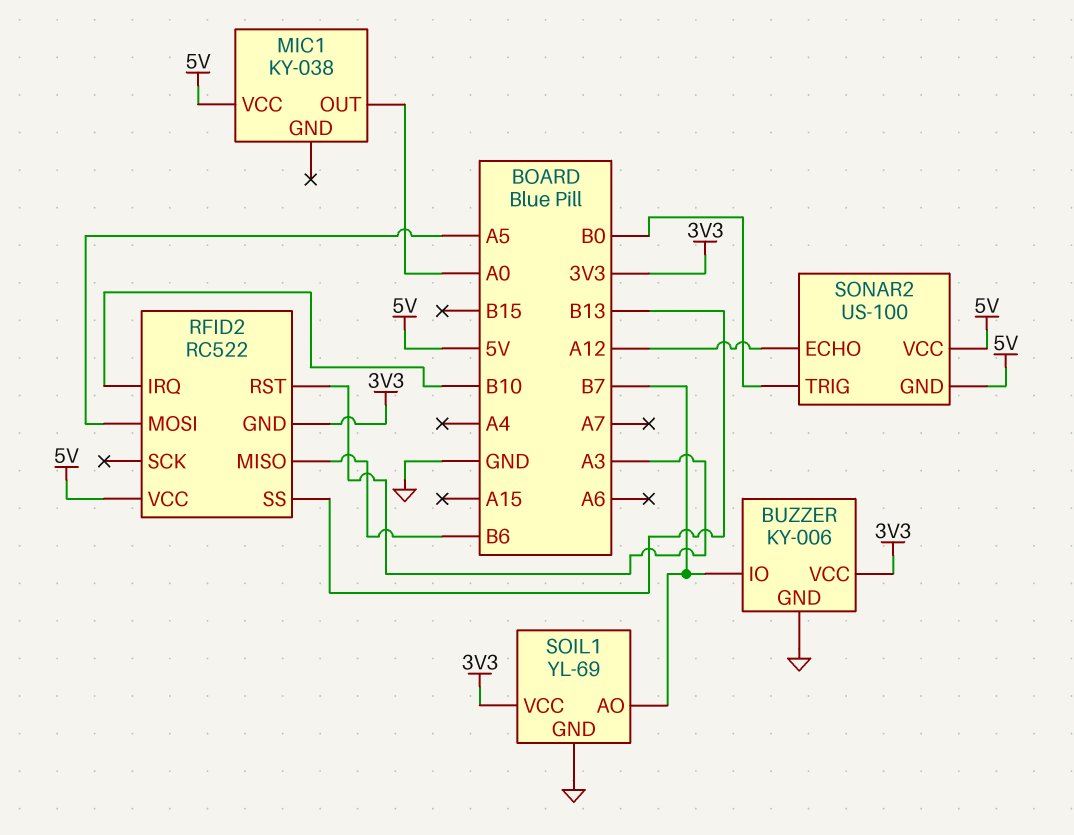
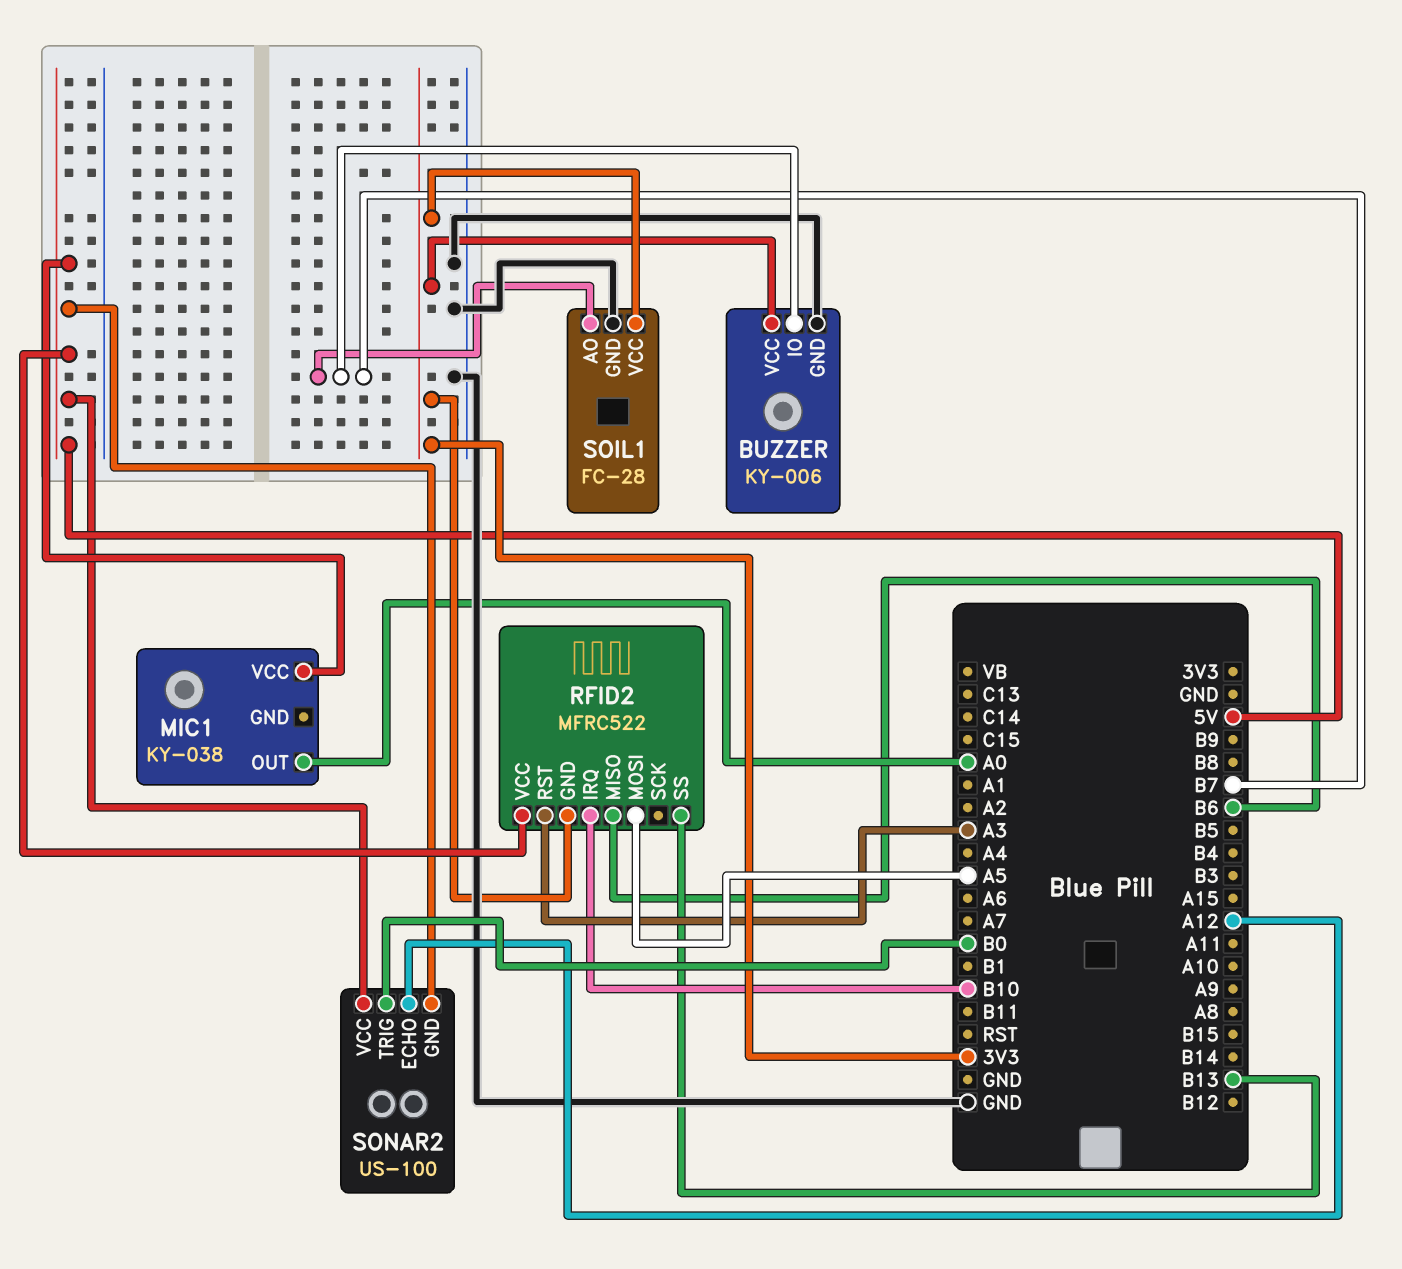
RFID2: RC522 -> MFRC522
SOIL1: YL-69 -> FC-28

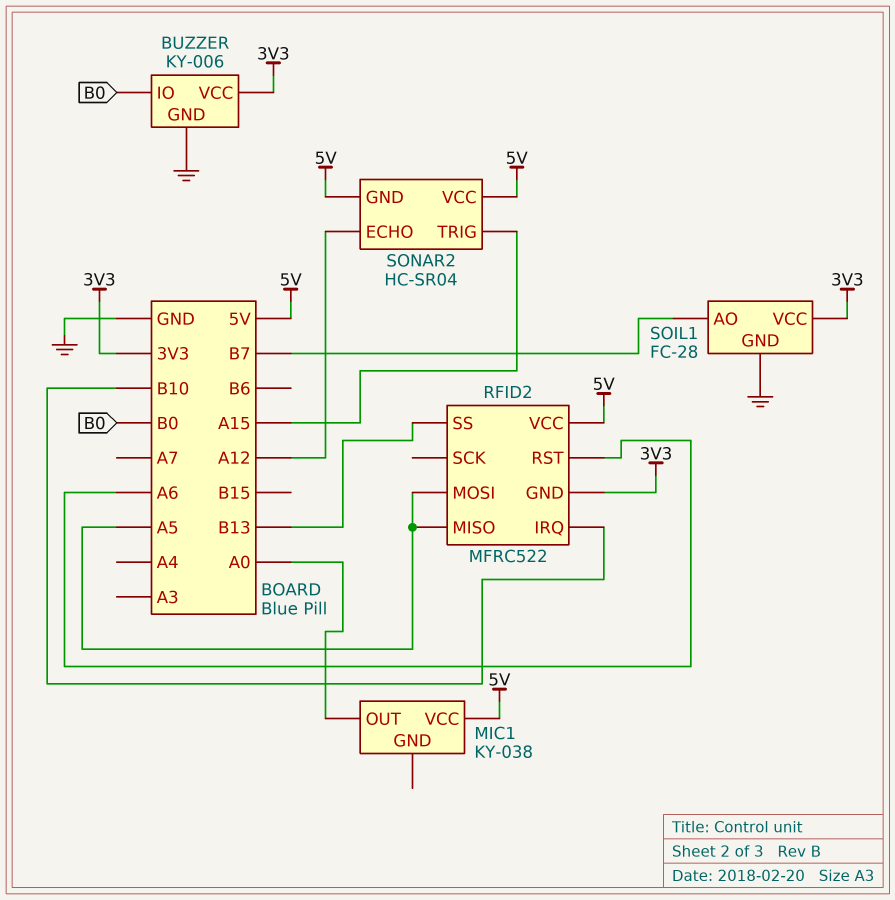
BUZZER pin IO: B7 -> B0
RFID2 pin MISO: B6 -> A5
RFID2 pin RST: A3 -> A6
SONAR2: US-100 -> HC-SR04
SONAR2 pin TRIG: B0 -> A15

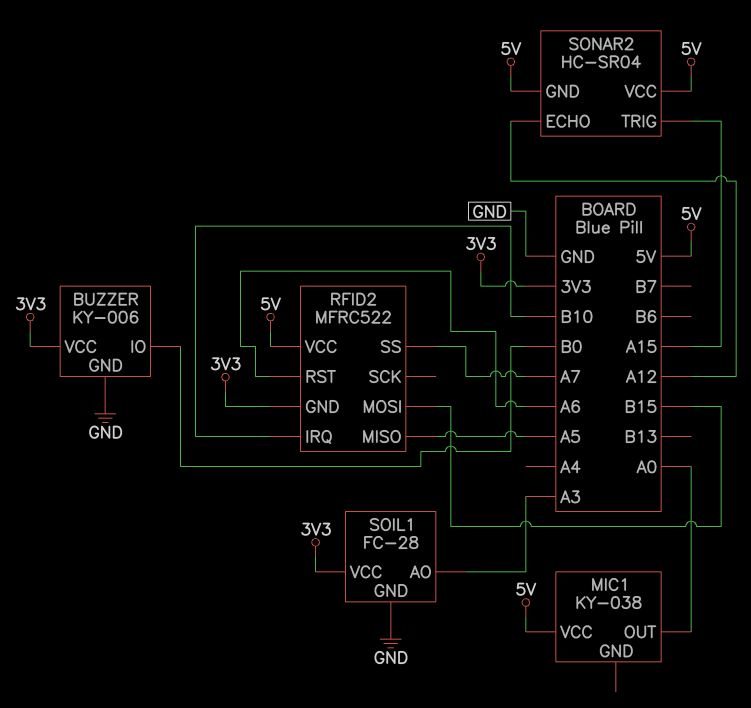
RFID2 pin MOSI: A5 -> B15
RFID2 pin SS: B13 -> A7
SOIL1 pin AO: B7 -> A3

